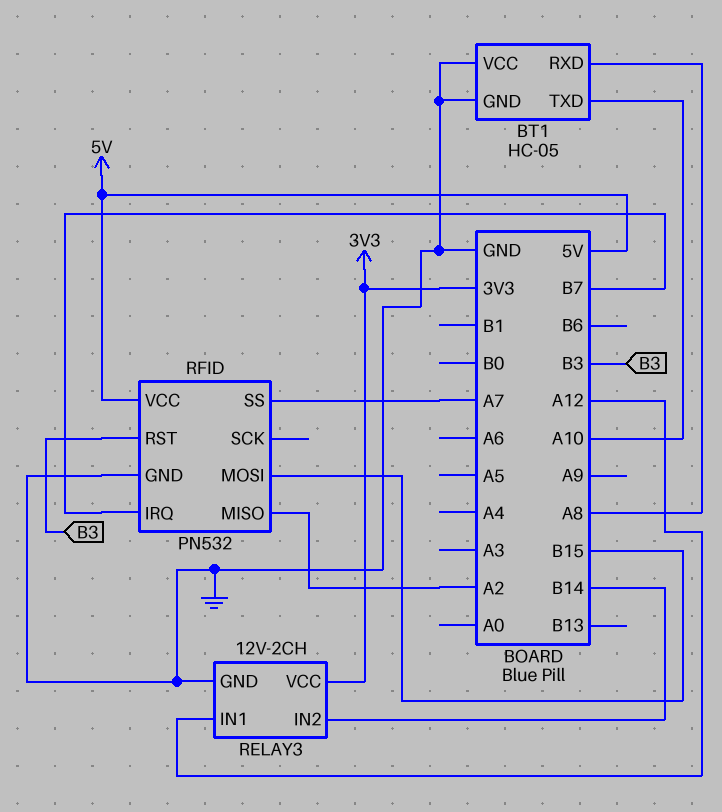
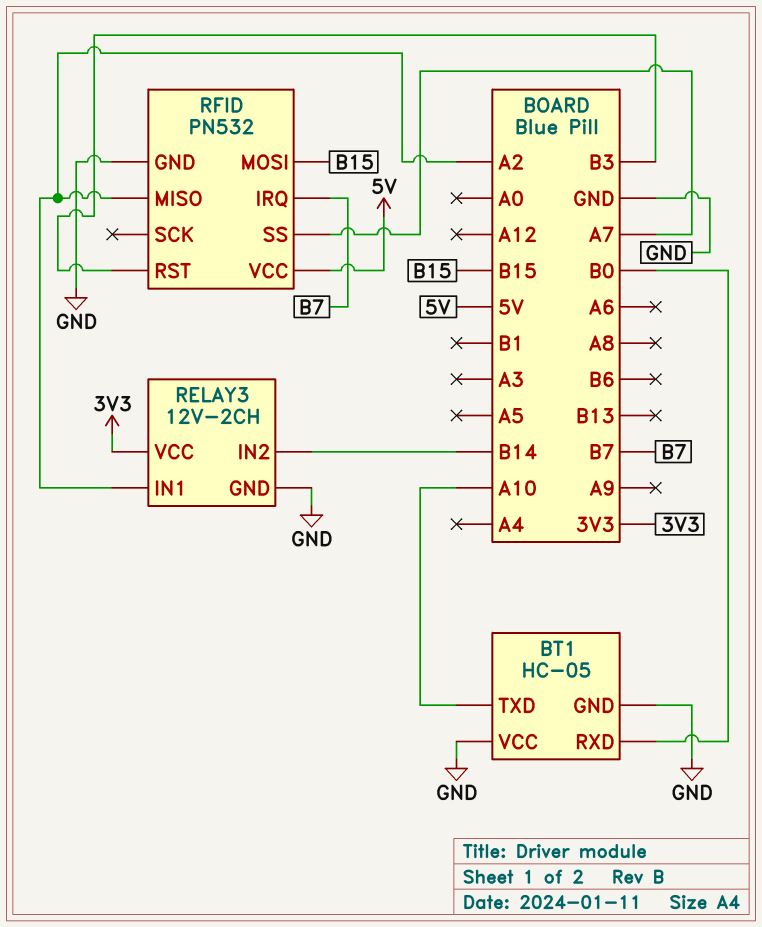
BT1 pin RXD: A8 -> B0
RELAY3 pin IN1: A12 -> A2

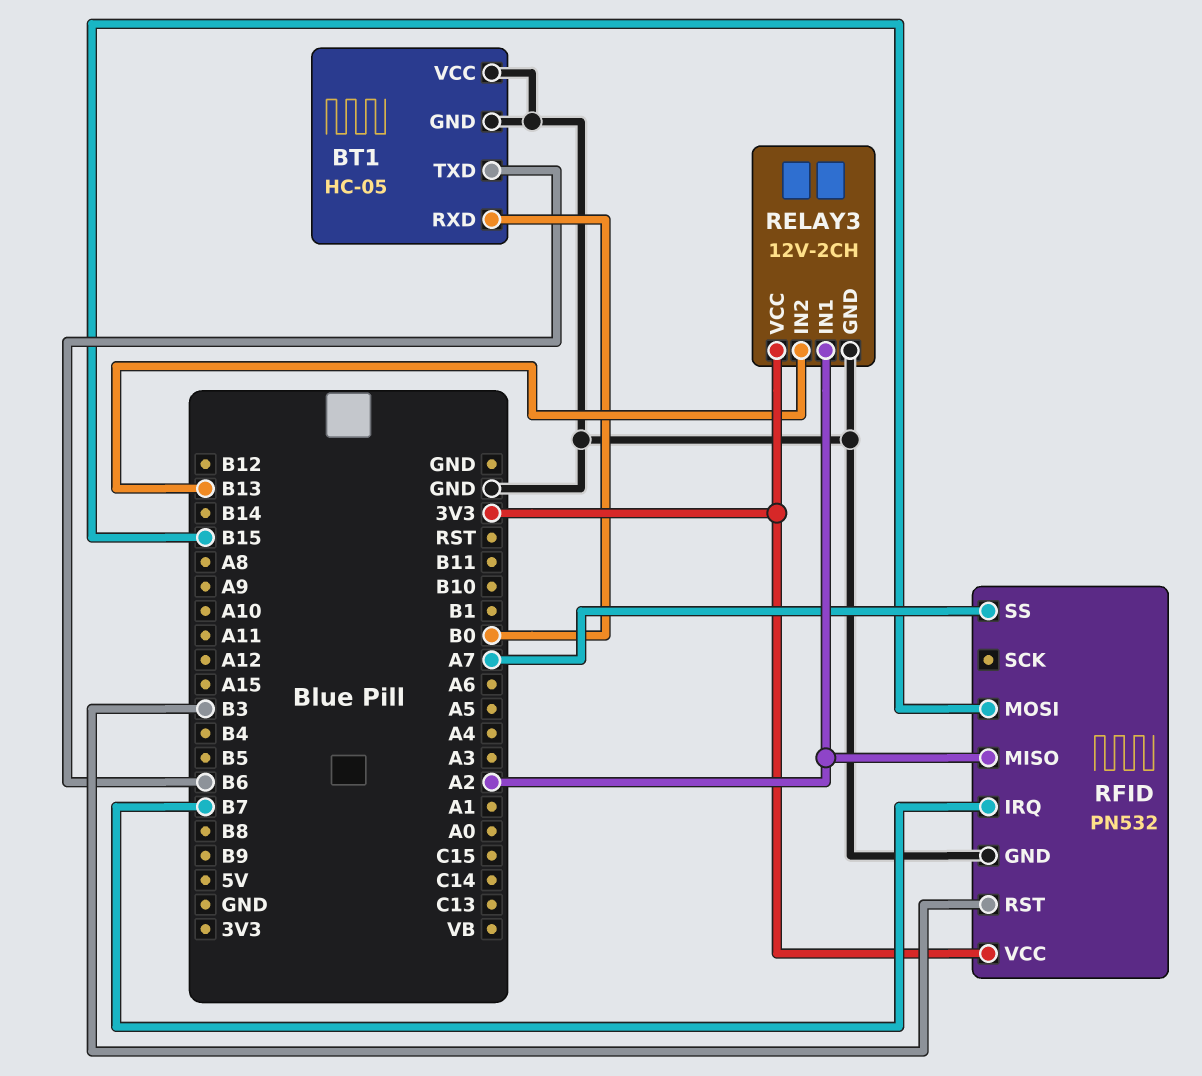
BT1 pin TXD: A10 -> B6
RELAY3 pin IN2: B14 -> B13
RFID pin VCC: 5V -> 3V3

